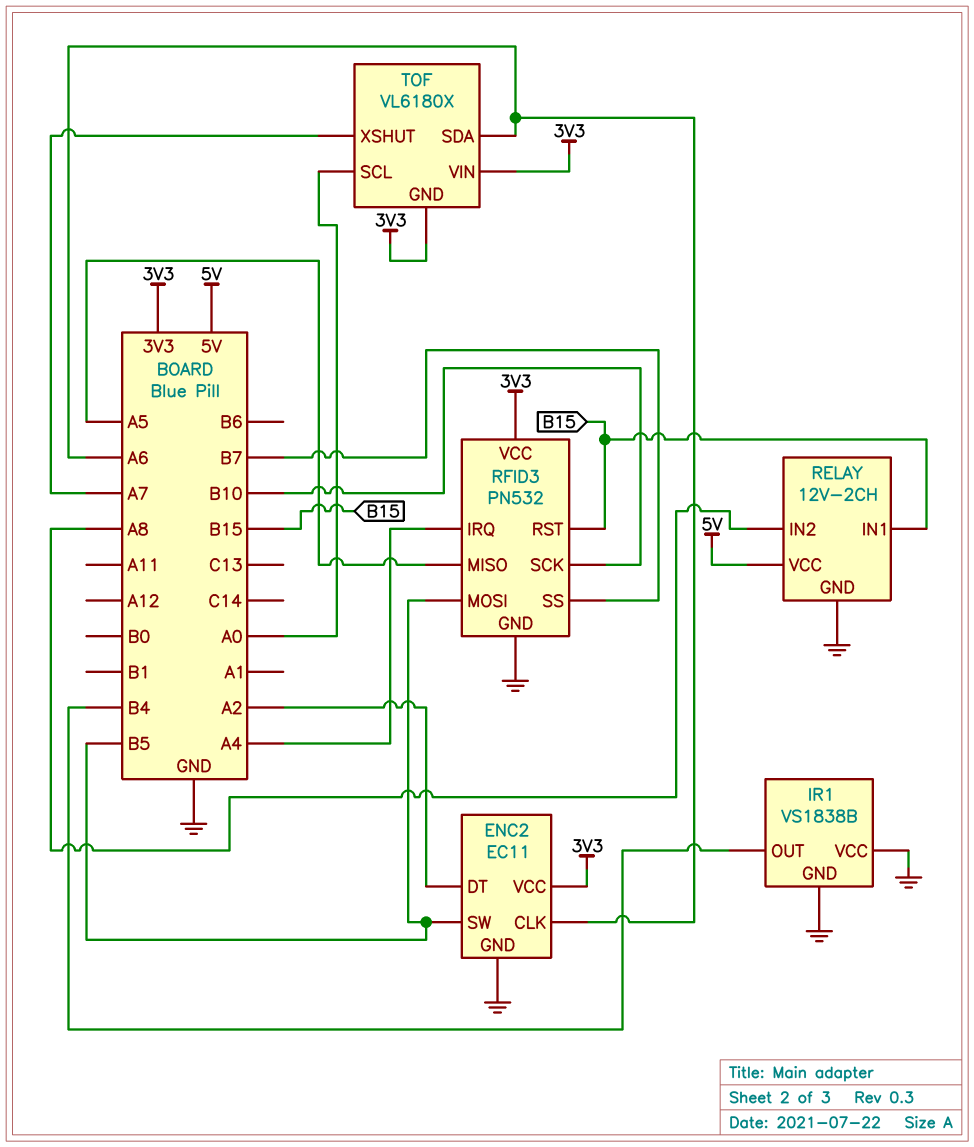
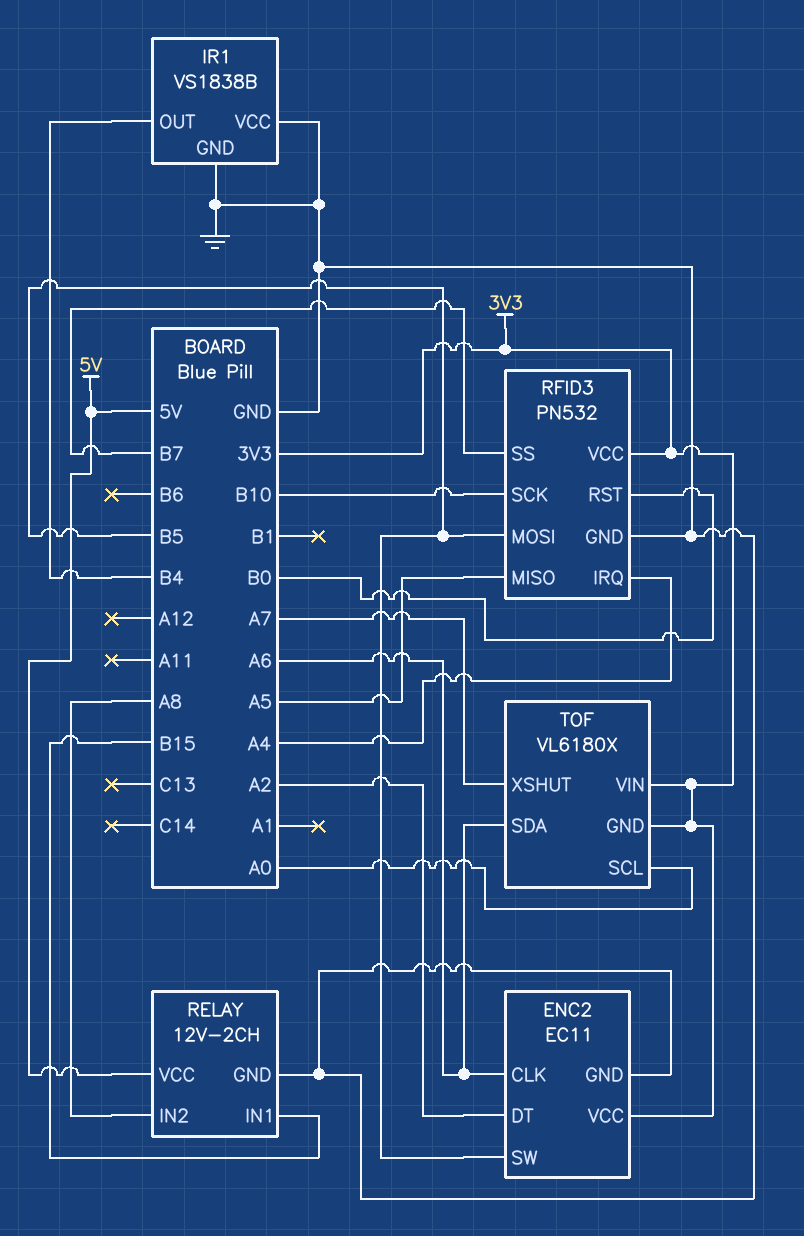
RFID3 pin RST: B15 -> B0

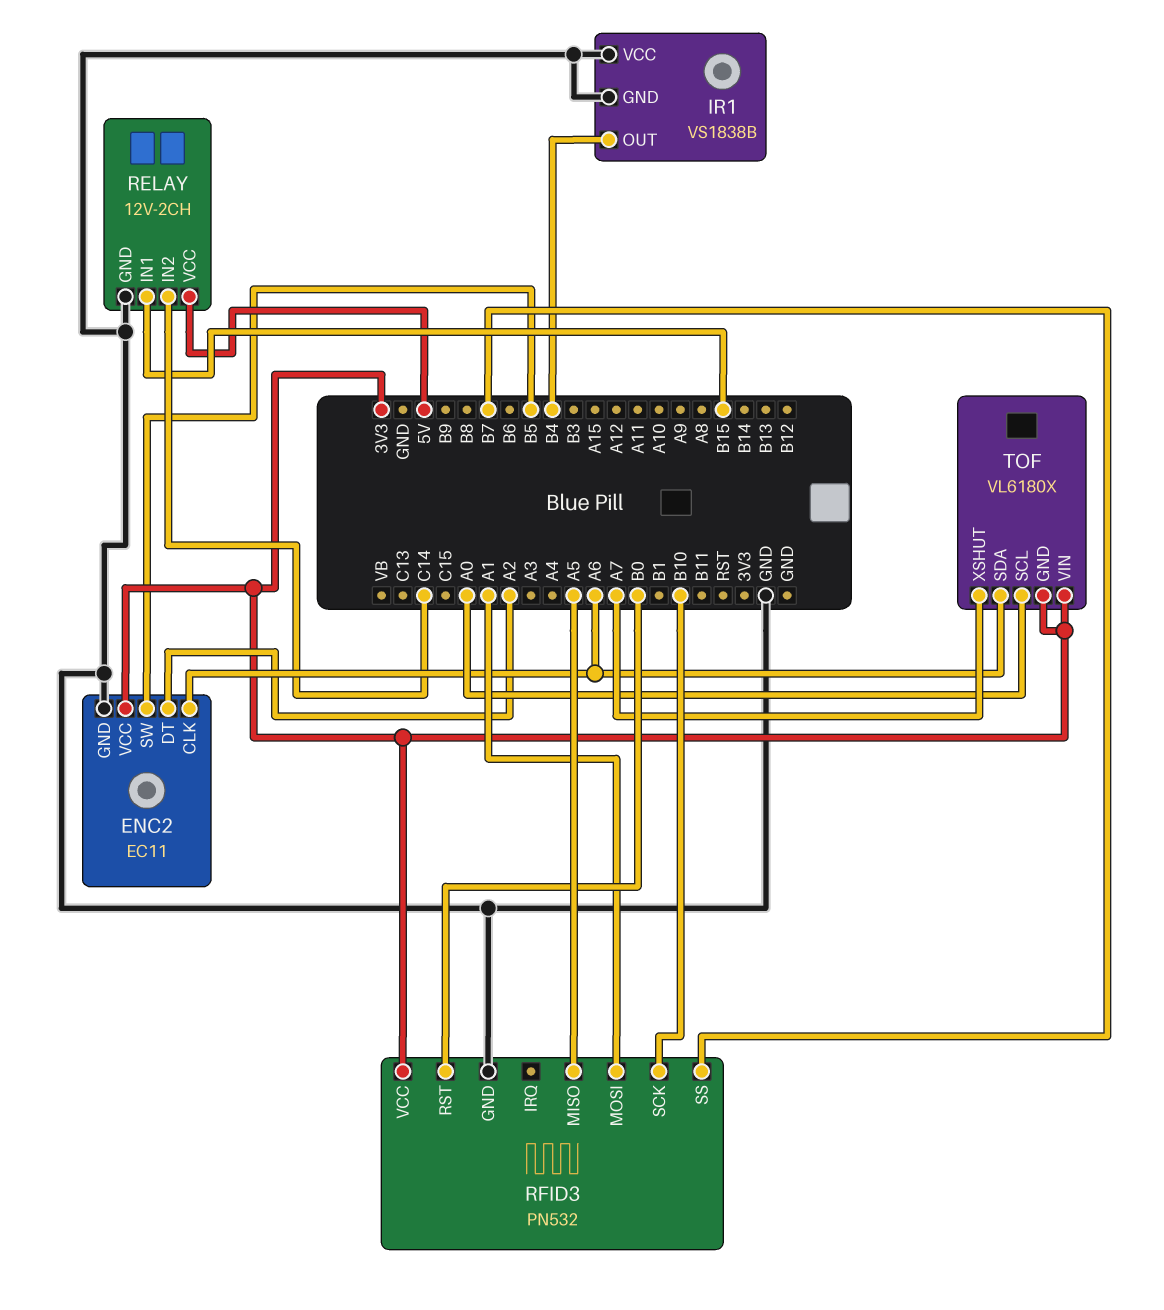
RELAY pin IN2: A8 -> C14
RFID3 pin IRQ: A4 -> none
RFID3 pin MOSI: B5 -> A1

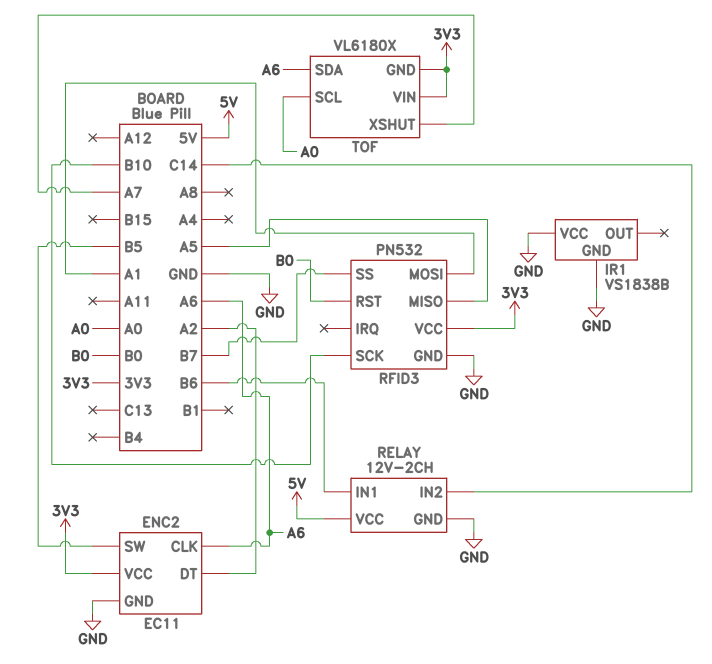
IR1 pin OUT: B4 -> none
RELAY pin IN1: B15 -> B6

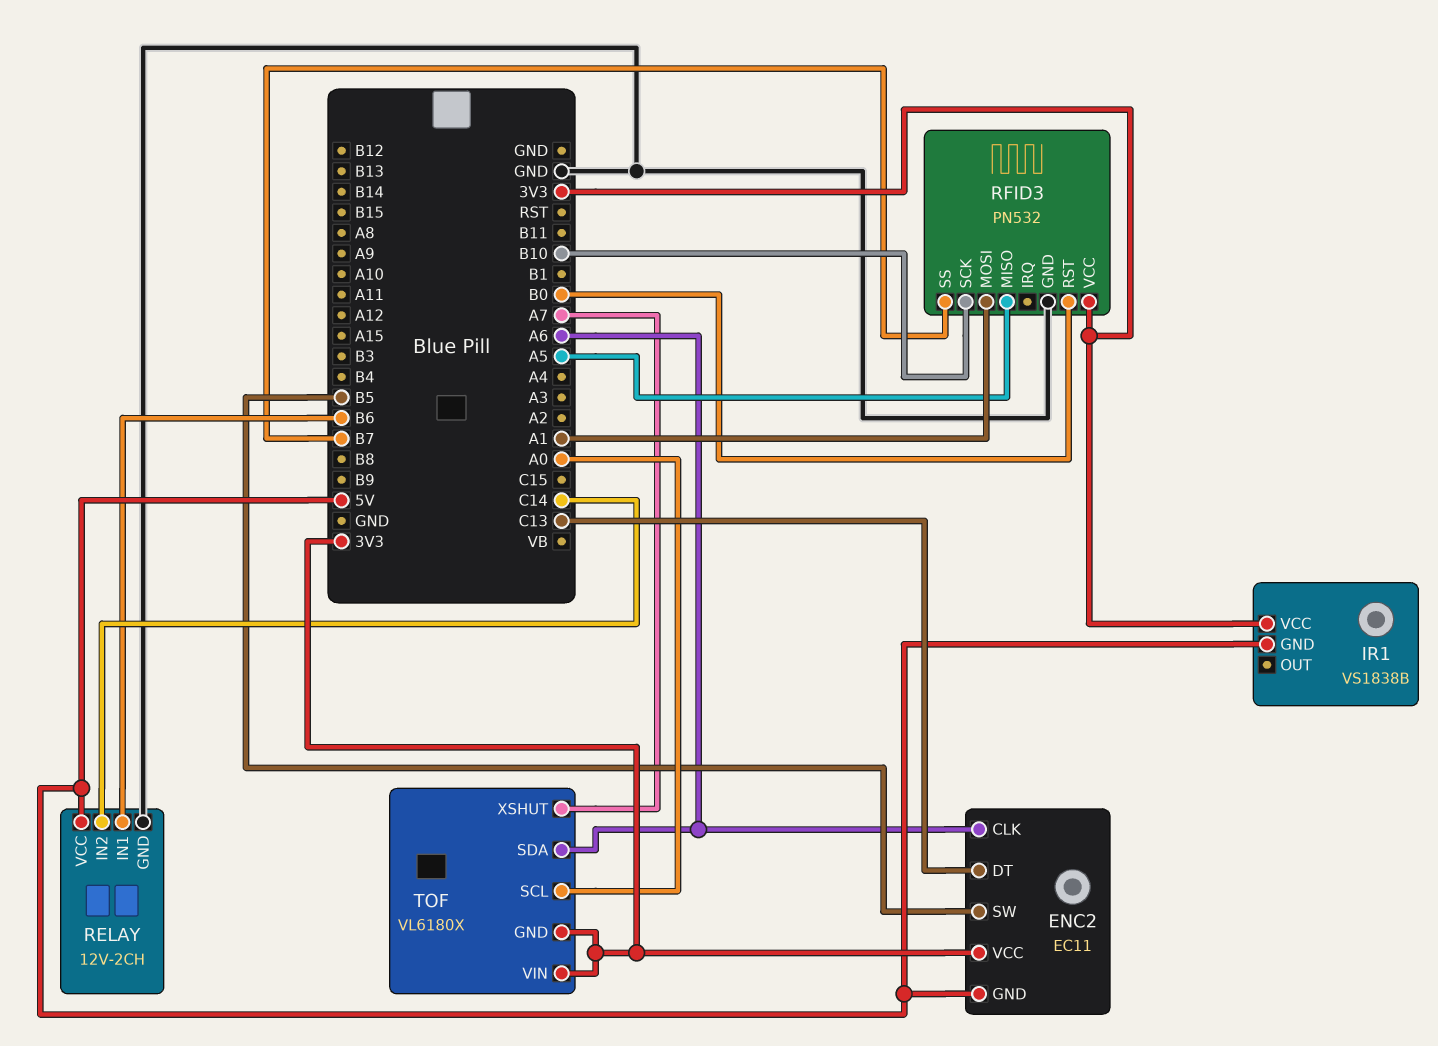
ENC2 pin DT: A2 -> C13
ENC2 pin GND: GND -> 5V
IR1 pin GND: GND -> 5V
IR1 pin VCC: GND -> 3V3

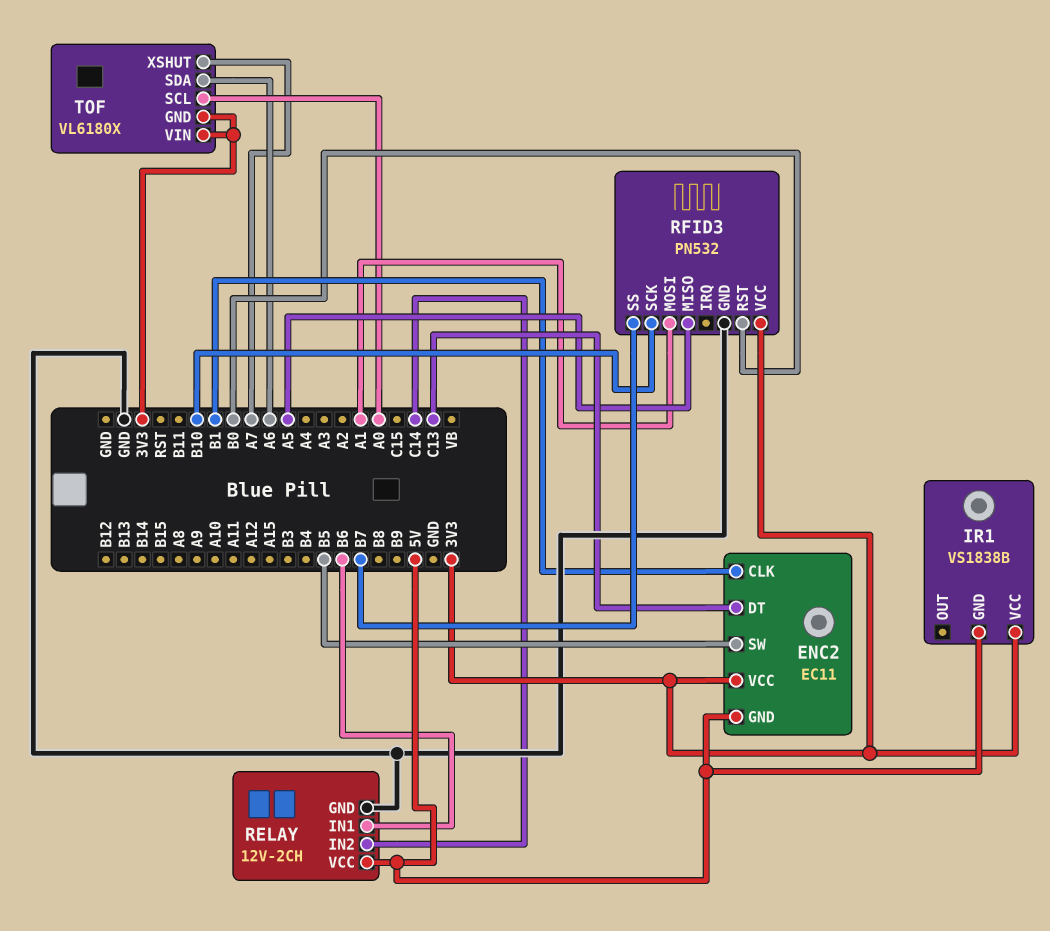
ENC2 pin CLK: A6 -> B1

